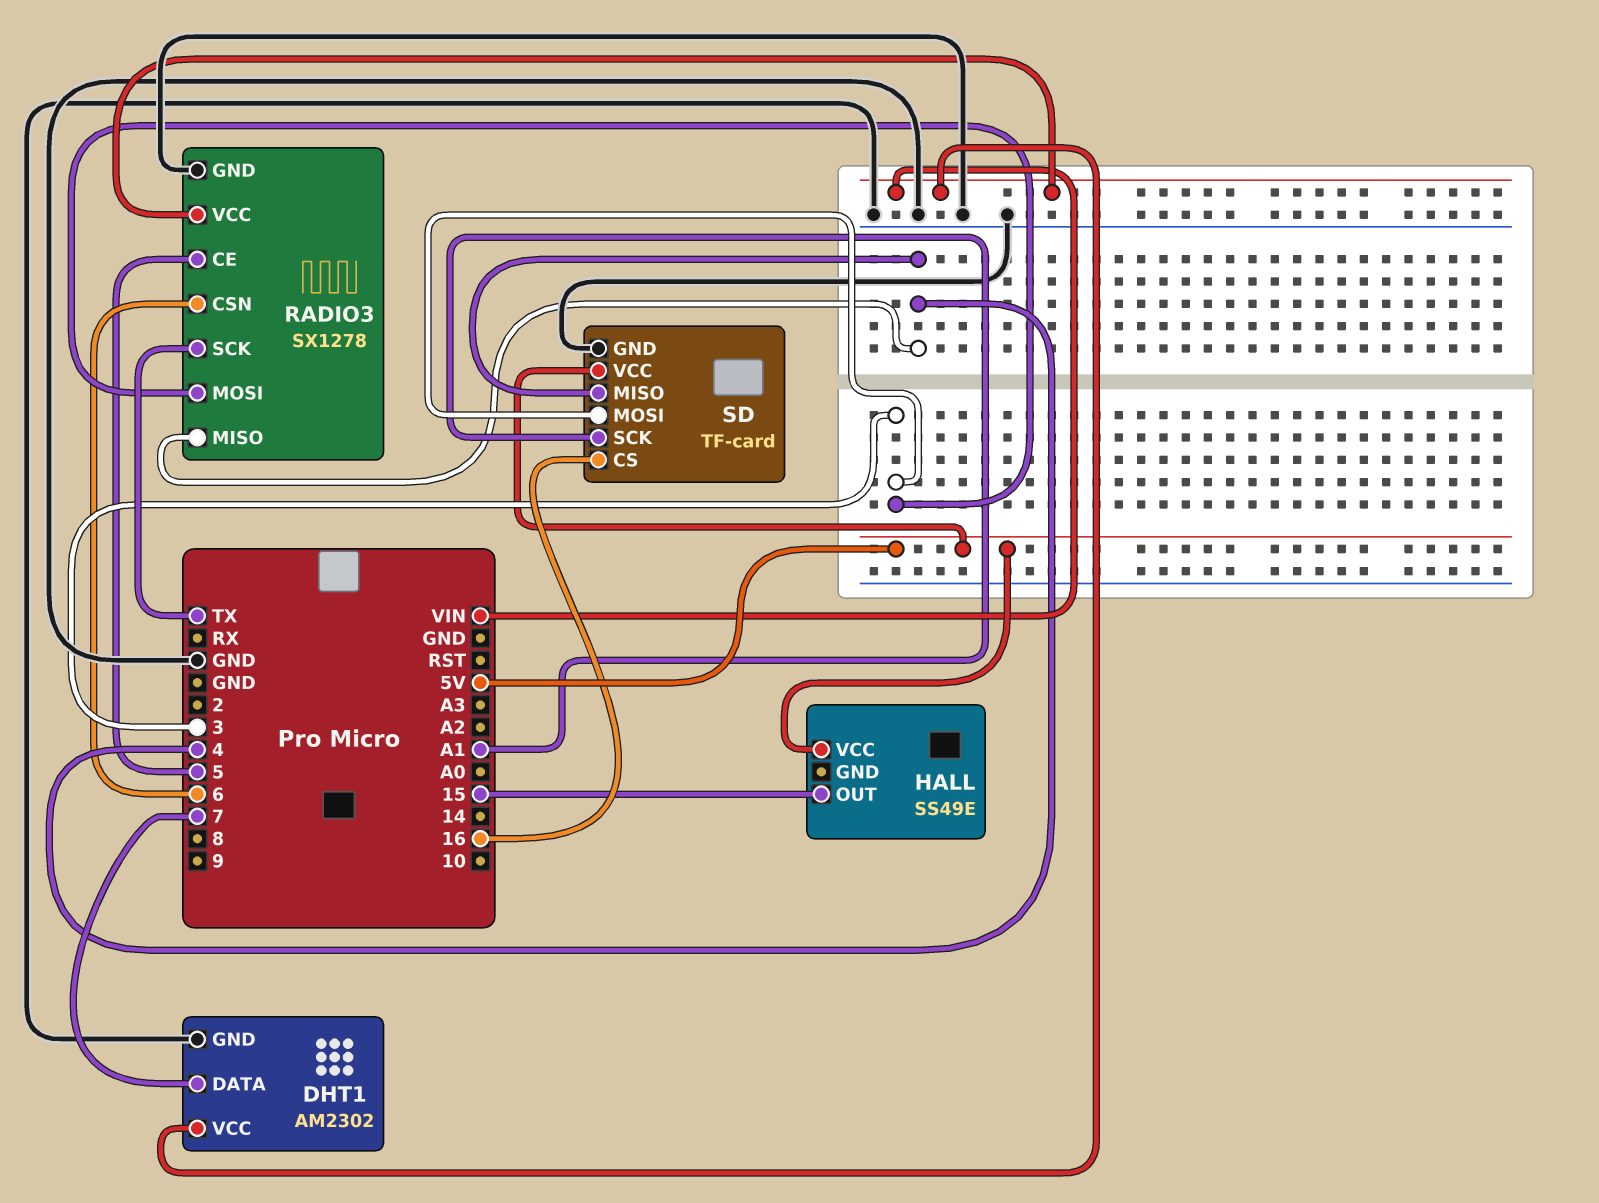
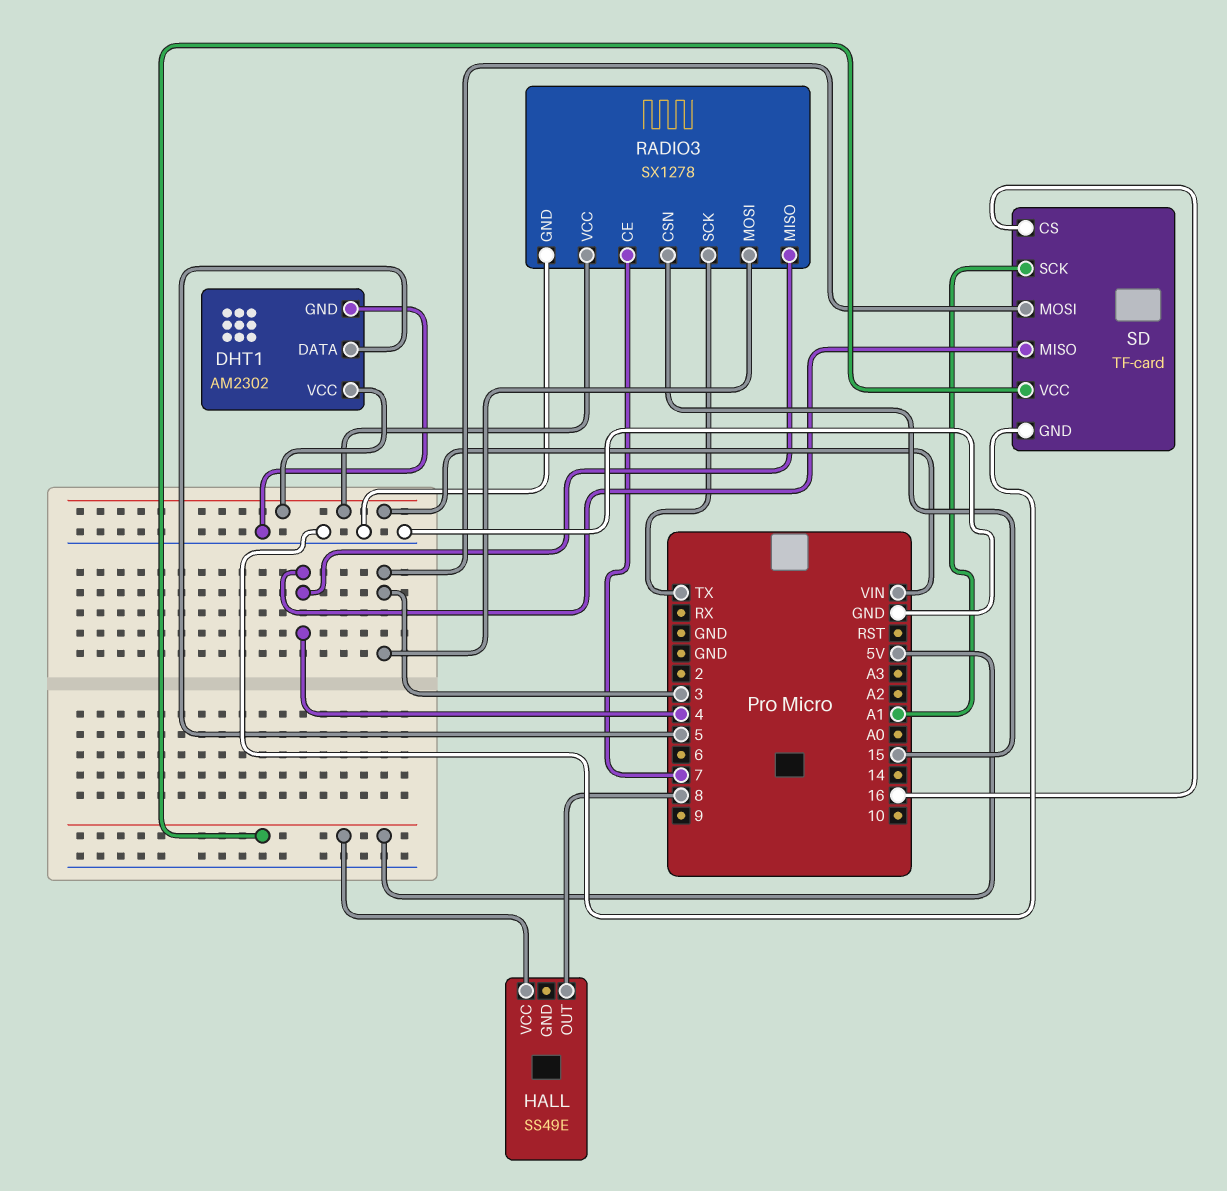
DHT1 pin DATA: 7 -> 5
HALL pin OUT: 15 -> 8
RADIO3 pin CE: 5 -> 7
RADIO3 pin CSN: 6 -> 15

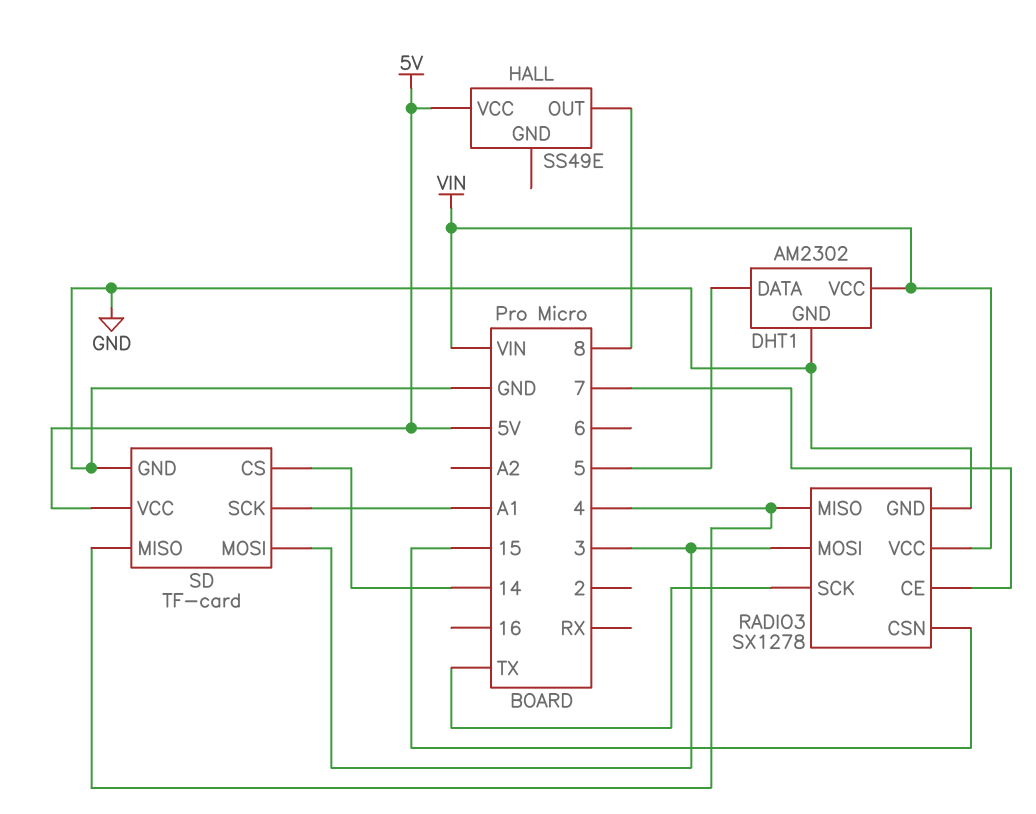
SD pin CS: 16 -> 14

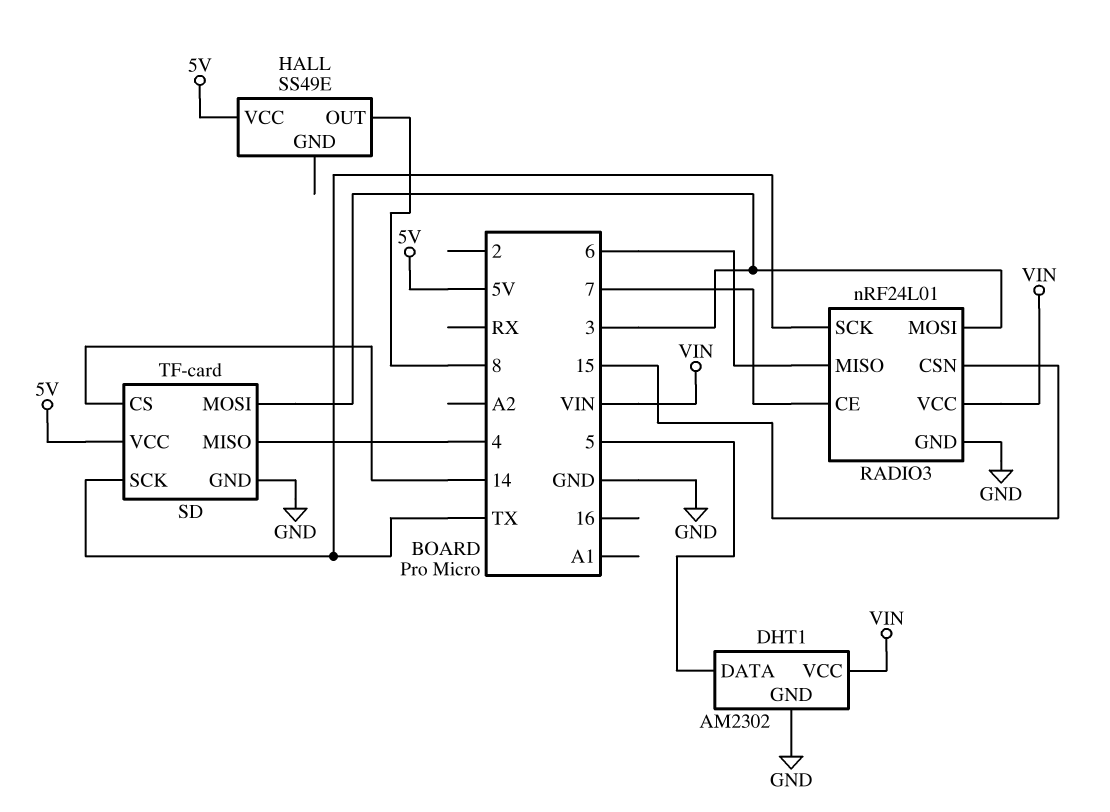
RADIO3: SX1278 -> nRF24L01
RADIO3 pin MISO: 4 -> 6
SD pin SCK: A1 -> TX

